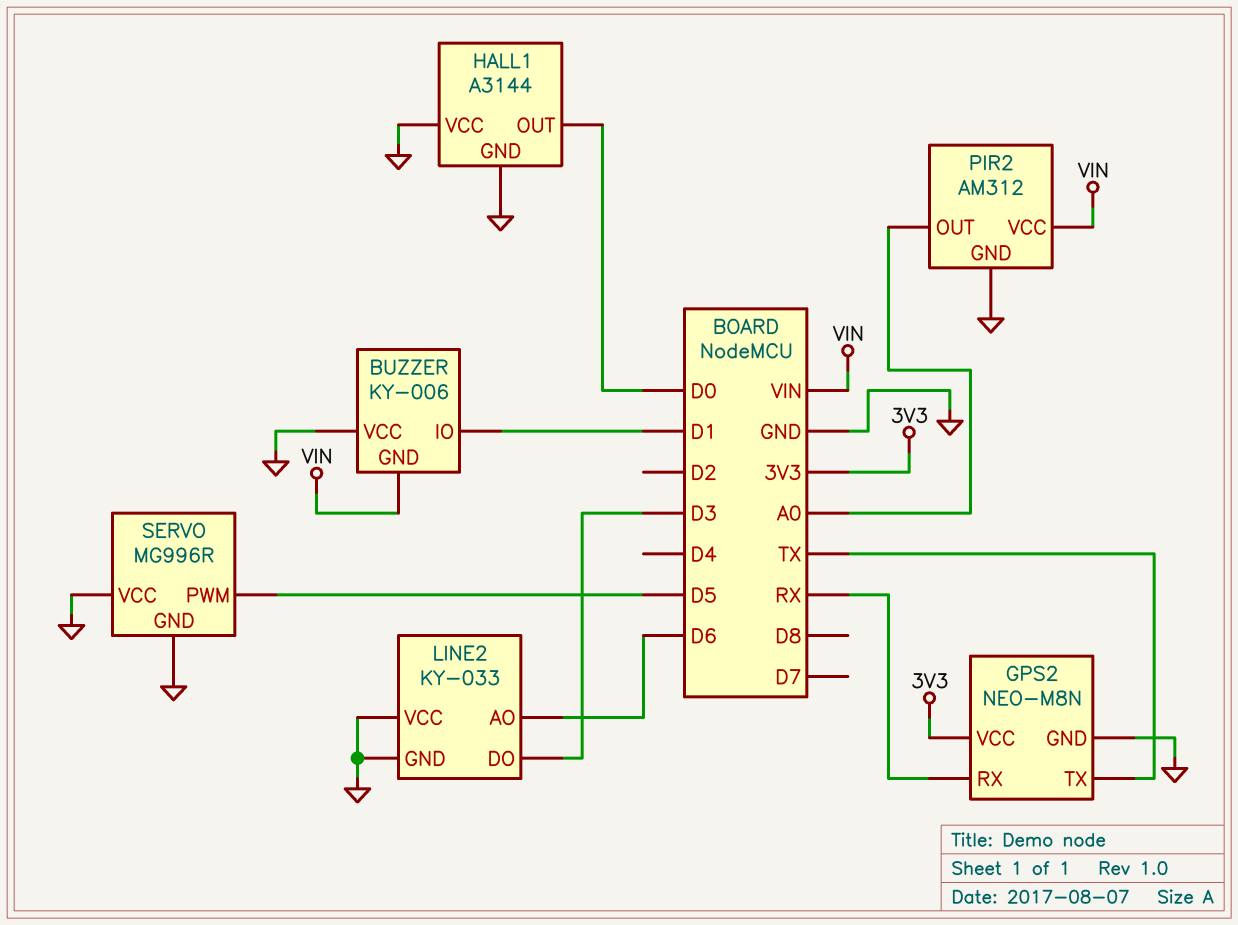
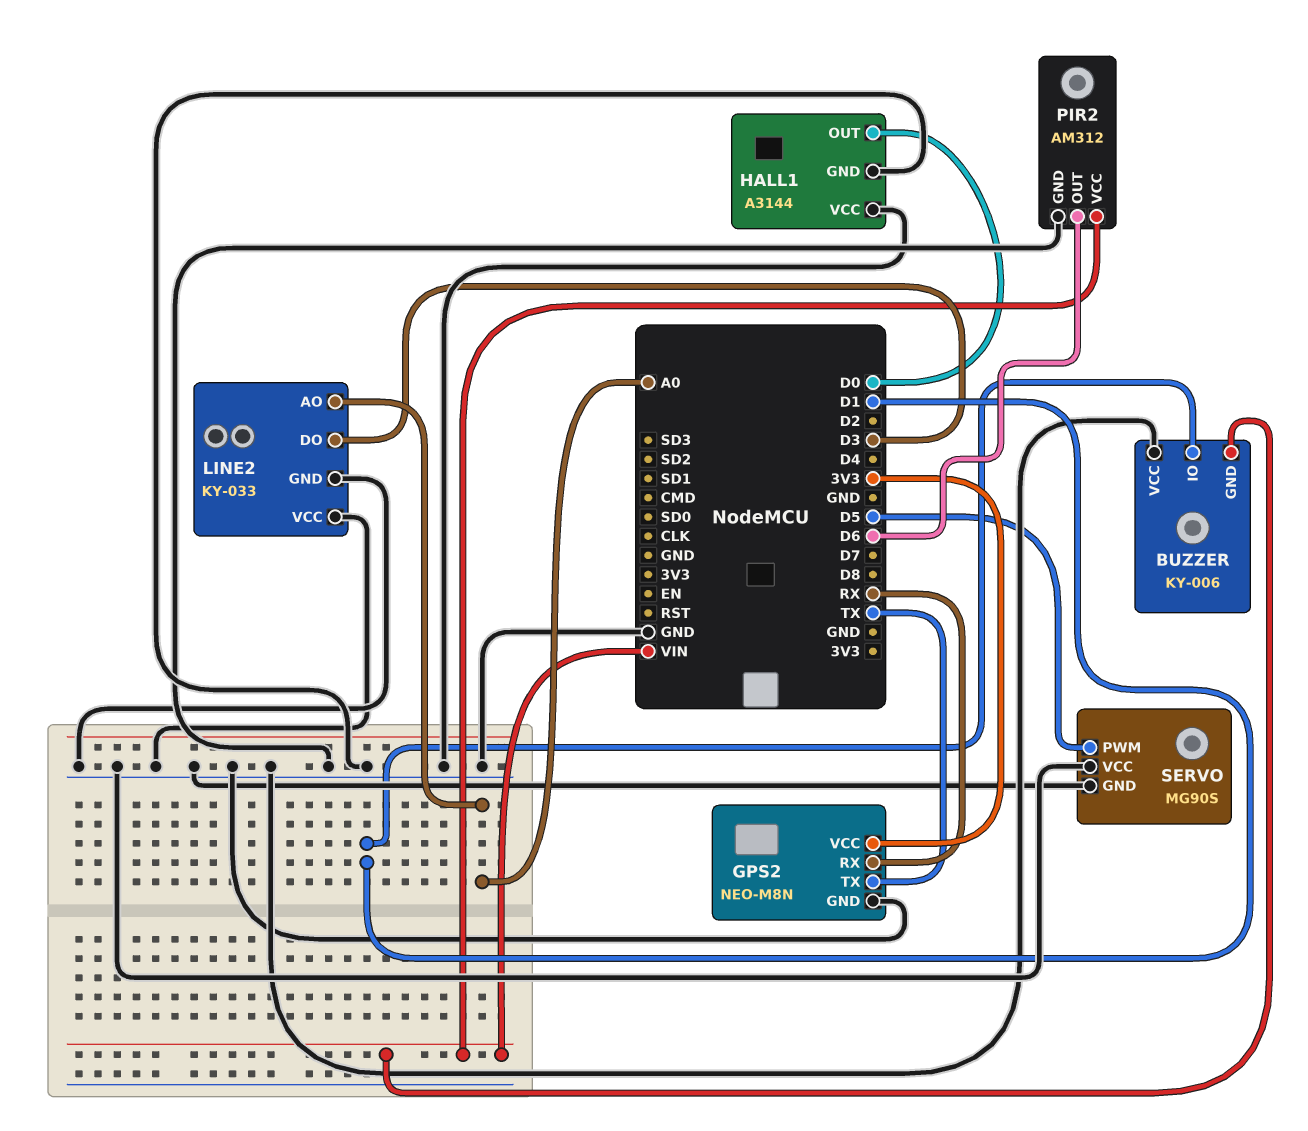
LINE2 pin AO: D6 -> A0
PIR2 pin OUT: A0 -> D6
SERVO: MG996R -> MG90S

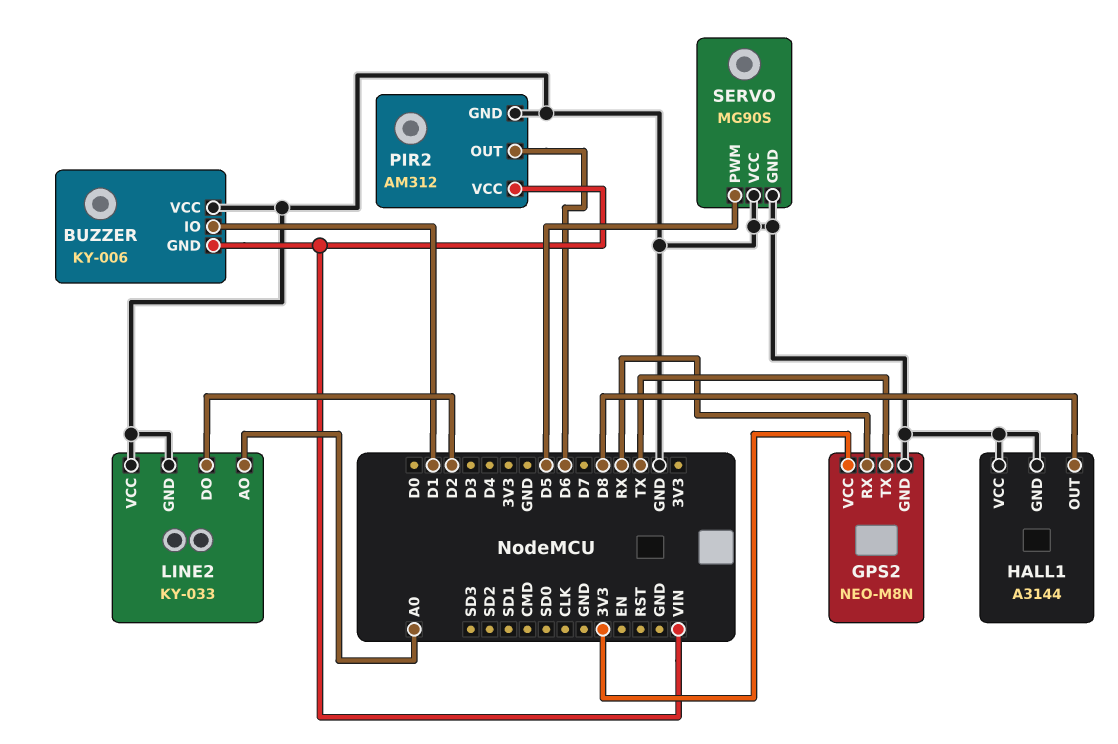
HALL1 pin OUT: D0 -> D8
LINE2 pin DO: D3 -> D2

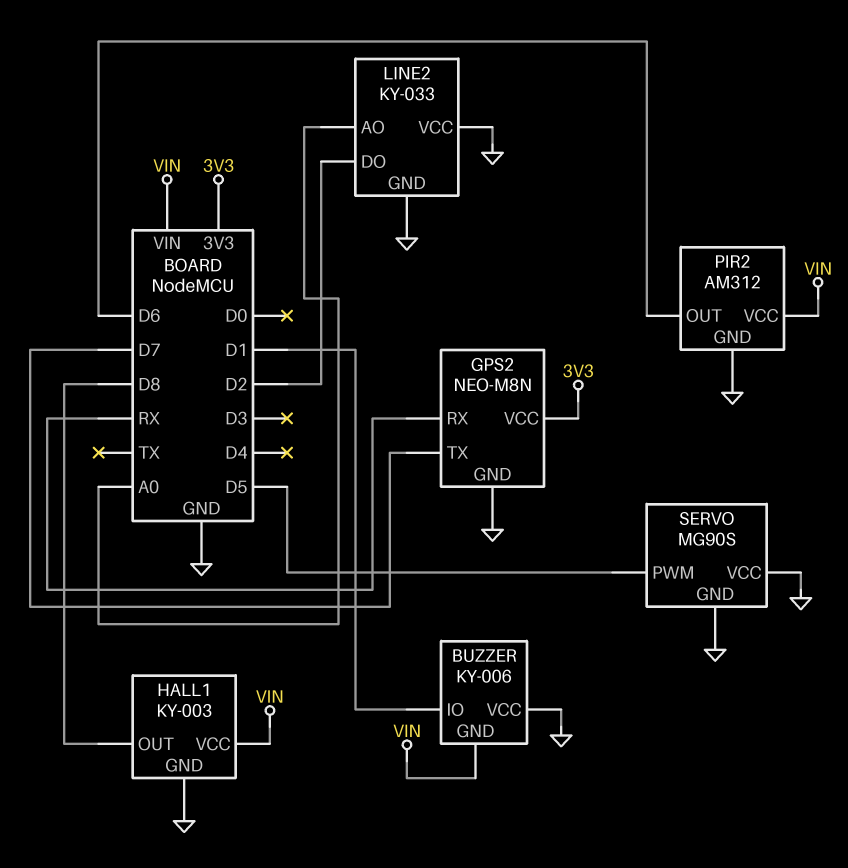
GPS2 pin TX: TX -> D7
HALL1: A3144 -> KY-003
HALL1 pin VCC: GND -> VIN

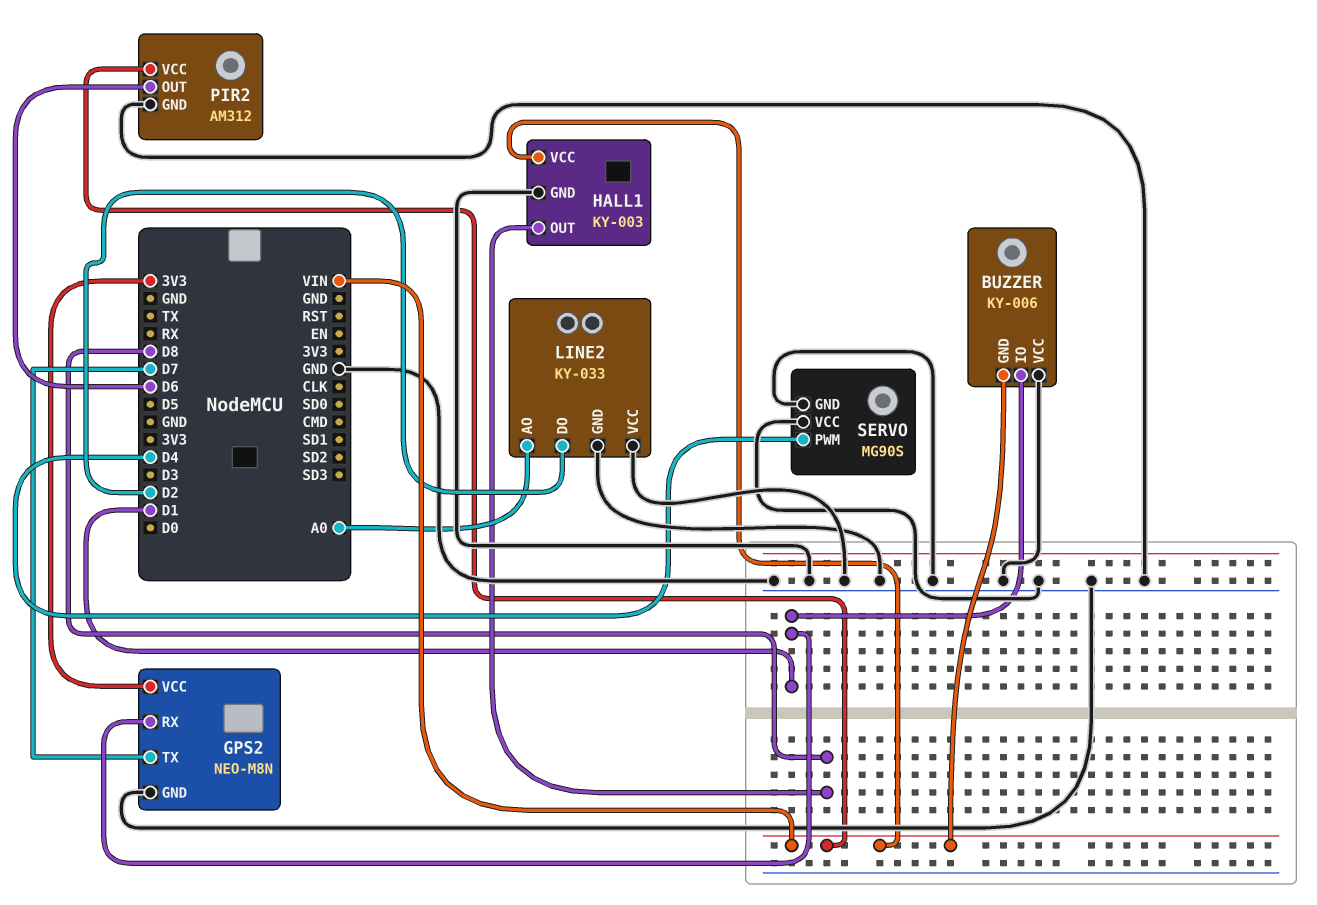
GPS2 pin RX: RX -> D1
SERVO pin PWM: D5 -> D4

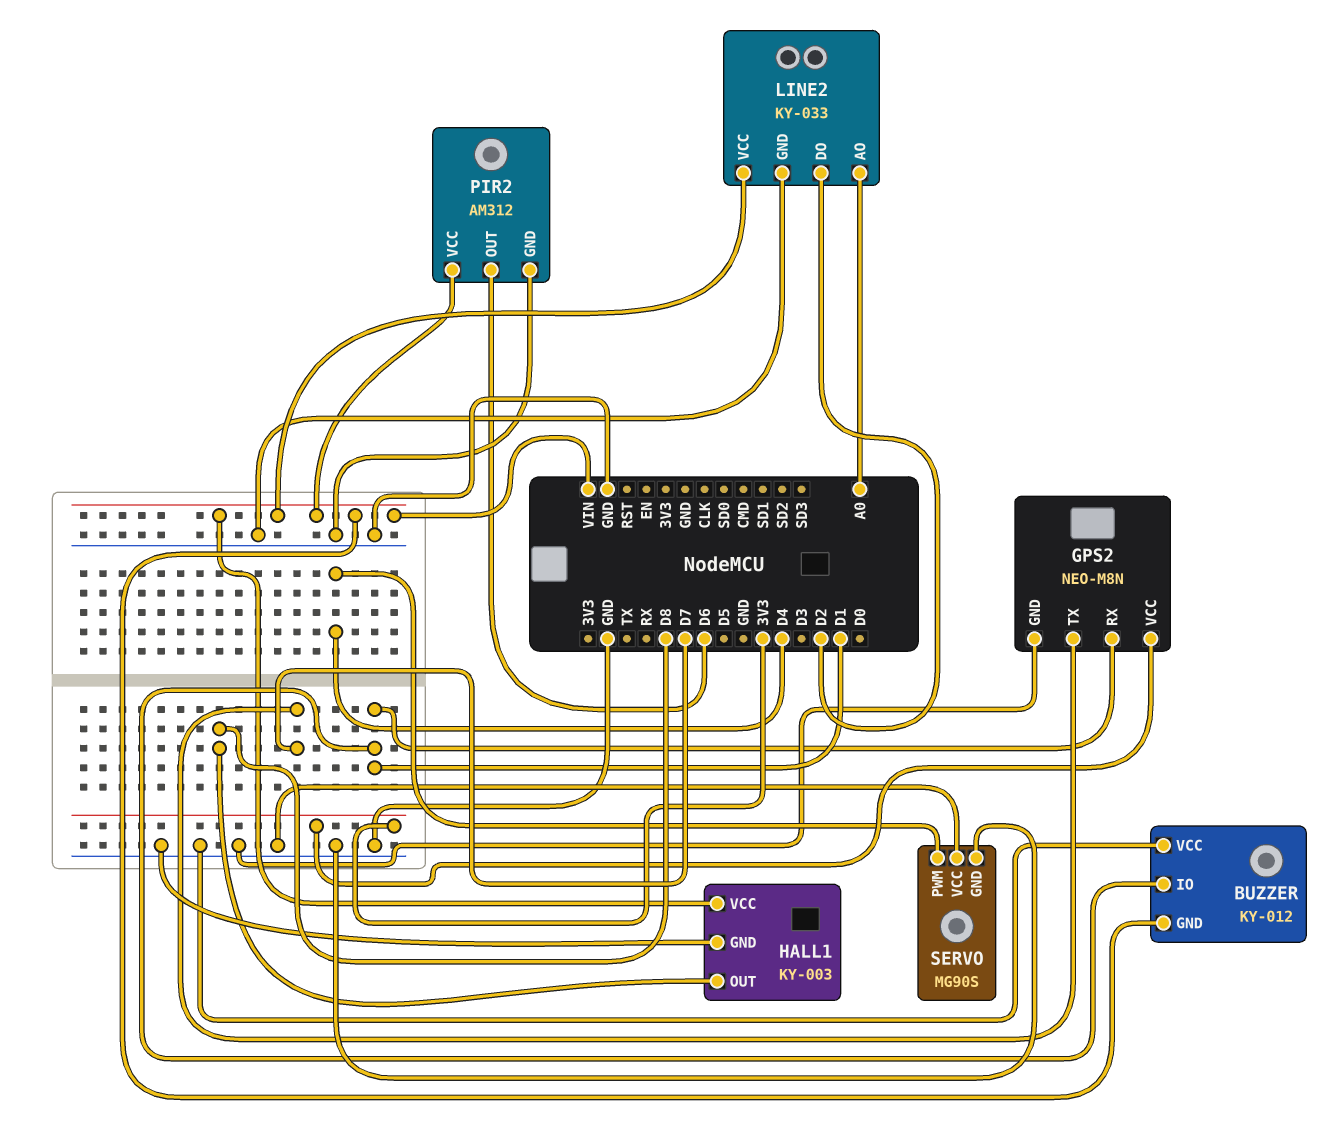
BUZZER: KY-006 -> KY-012
LINE2 pin VCC: GND -> VIN

